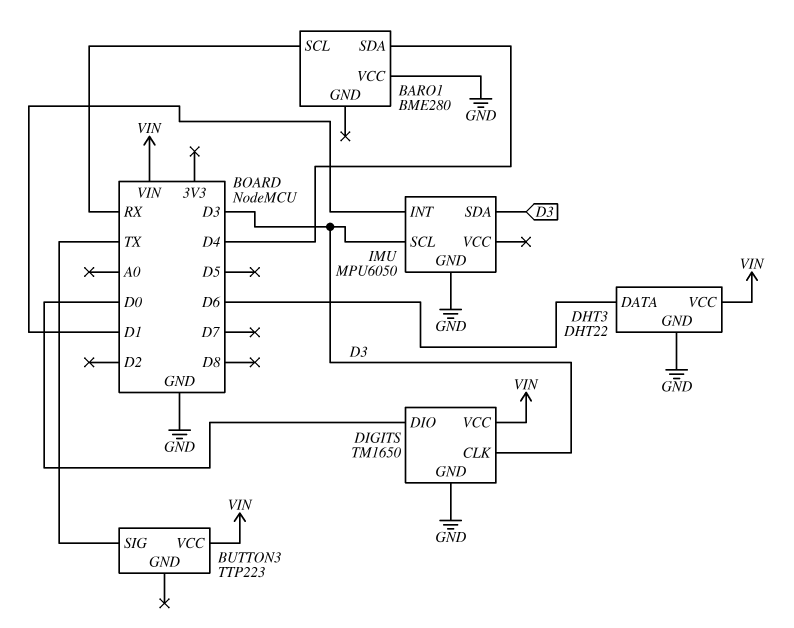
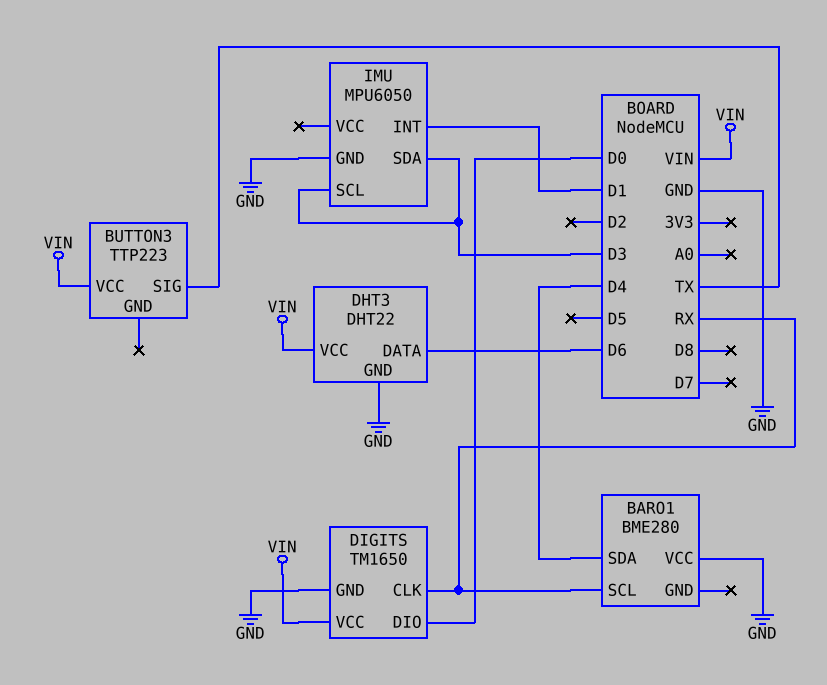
DIGITS pin CLK: D3 -> RX

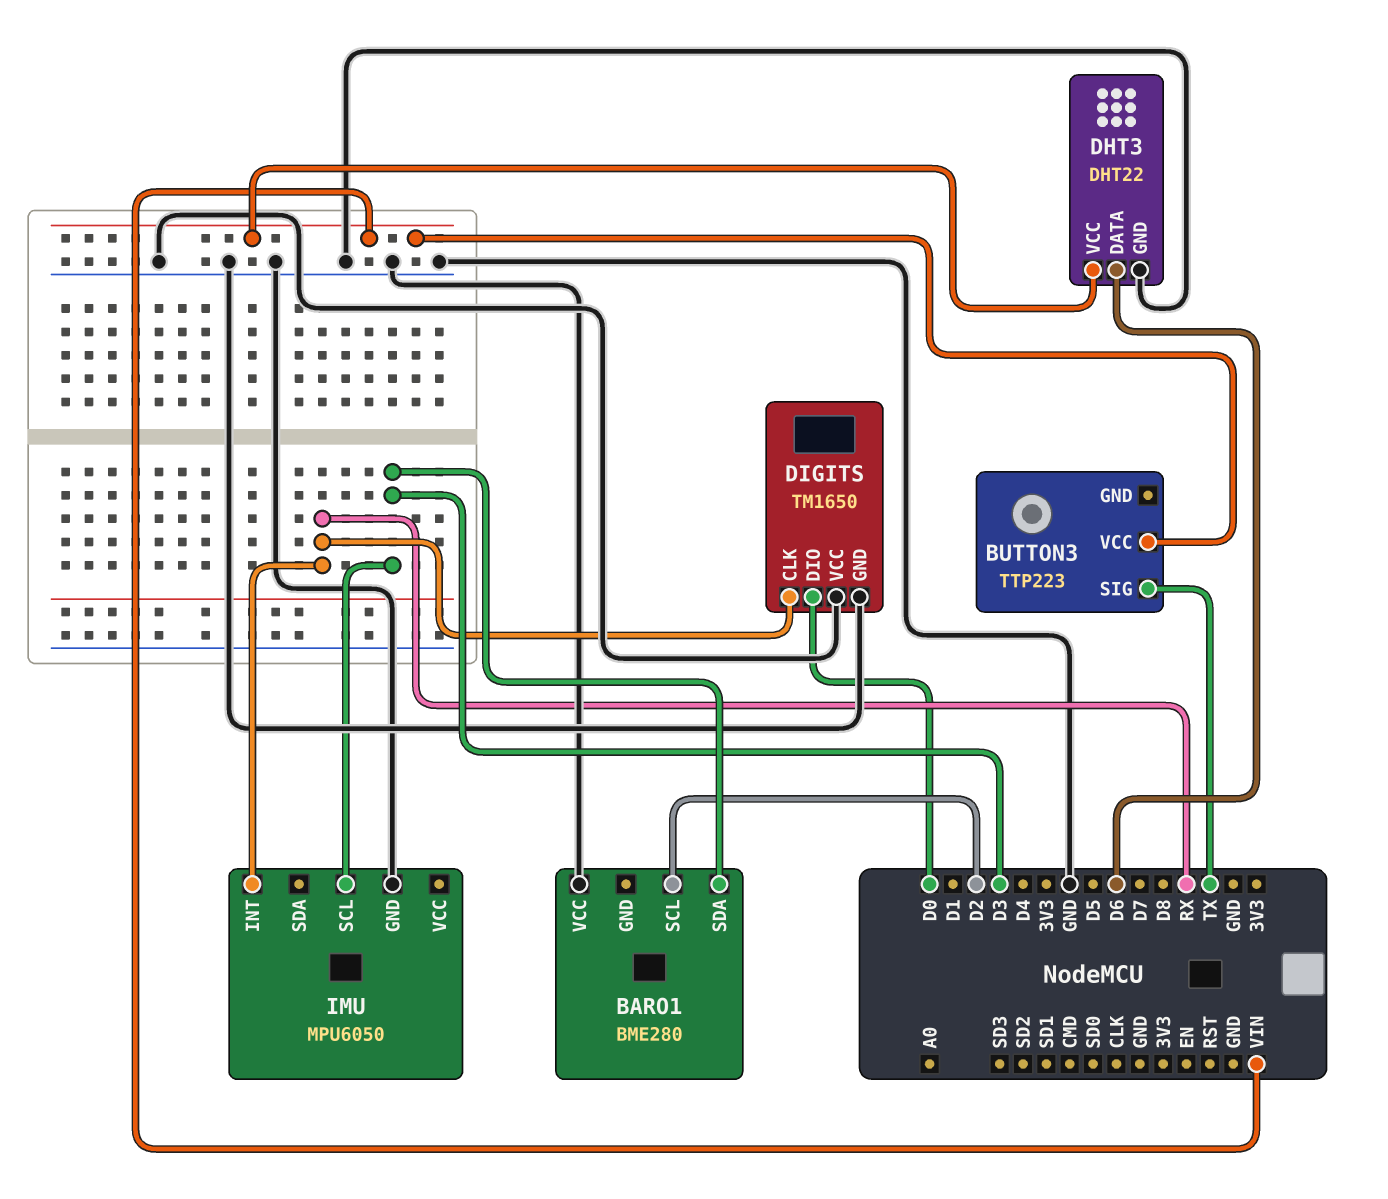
BARO1 pin SCL: RX -> D2
BARO1 pin SDA: D4 -> D3
DIGITS pin VCC: VIN -> GND
IMU pin INT: D1 -> RX
IMU pin SDA: D3 -> none

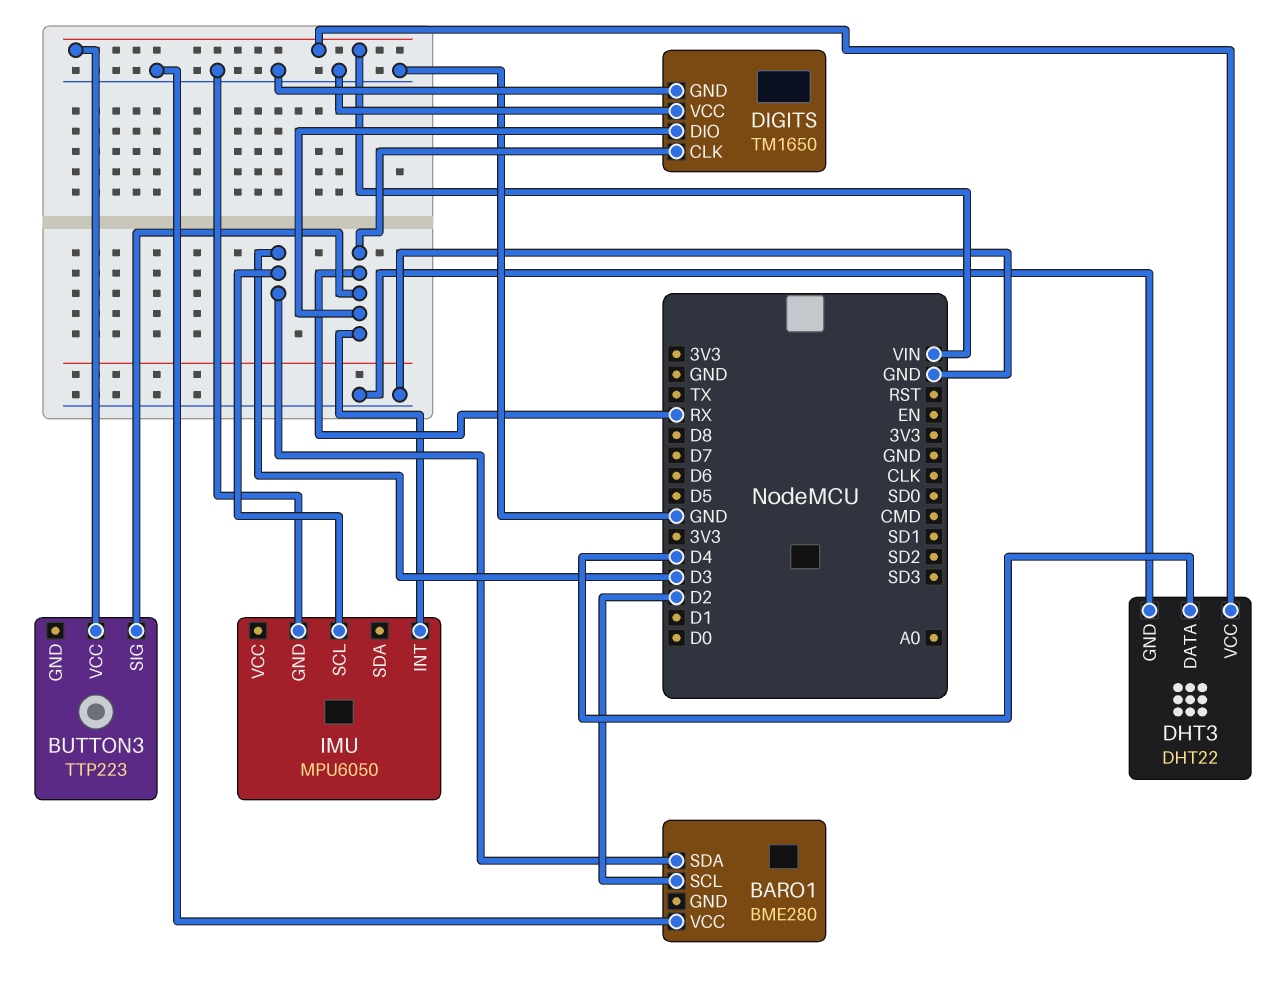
BUTTON3 pin SIG: TX -> RX
DHT3 pin DATA: D6 -> D4
DIGITS pin DIO: D0 -> RX

